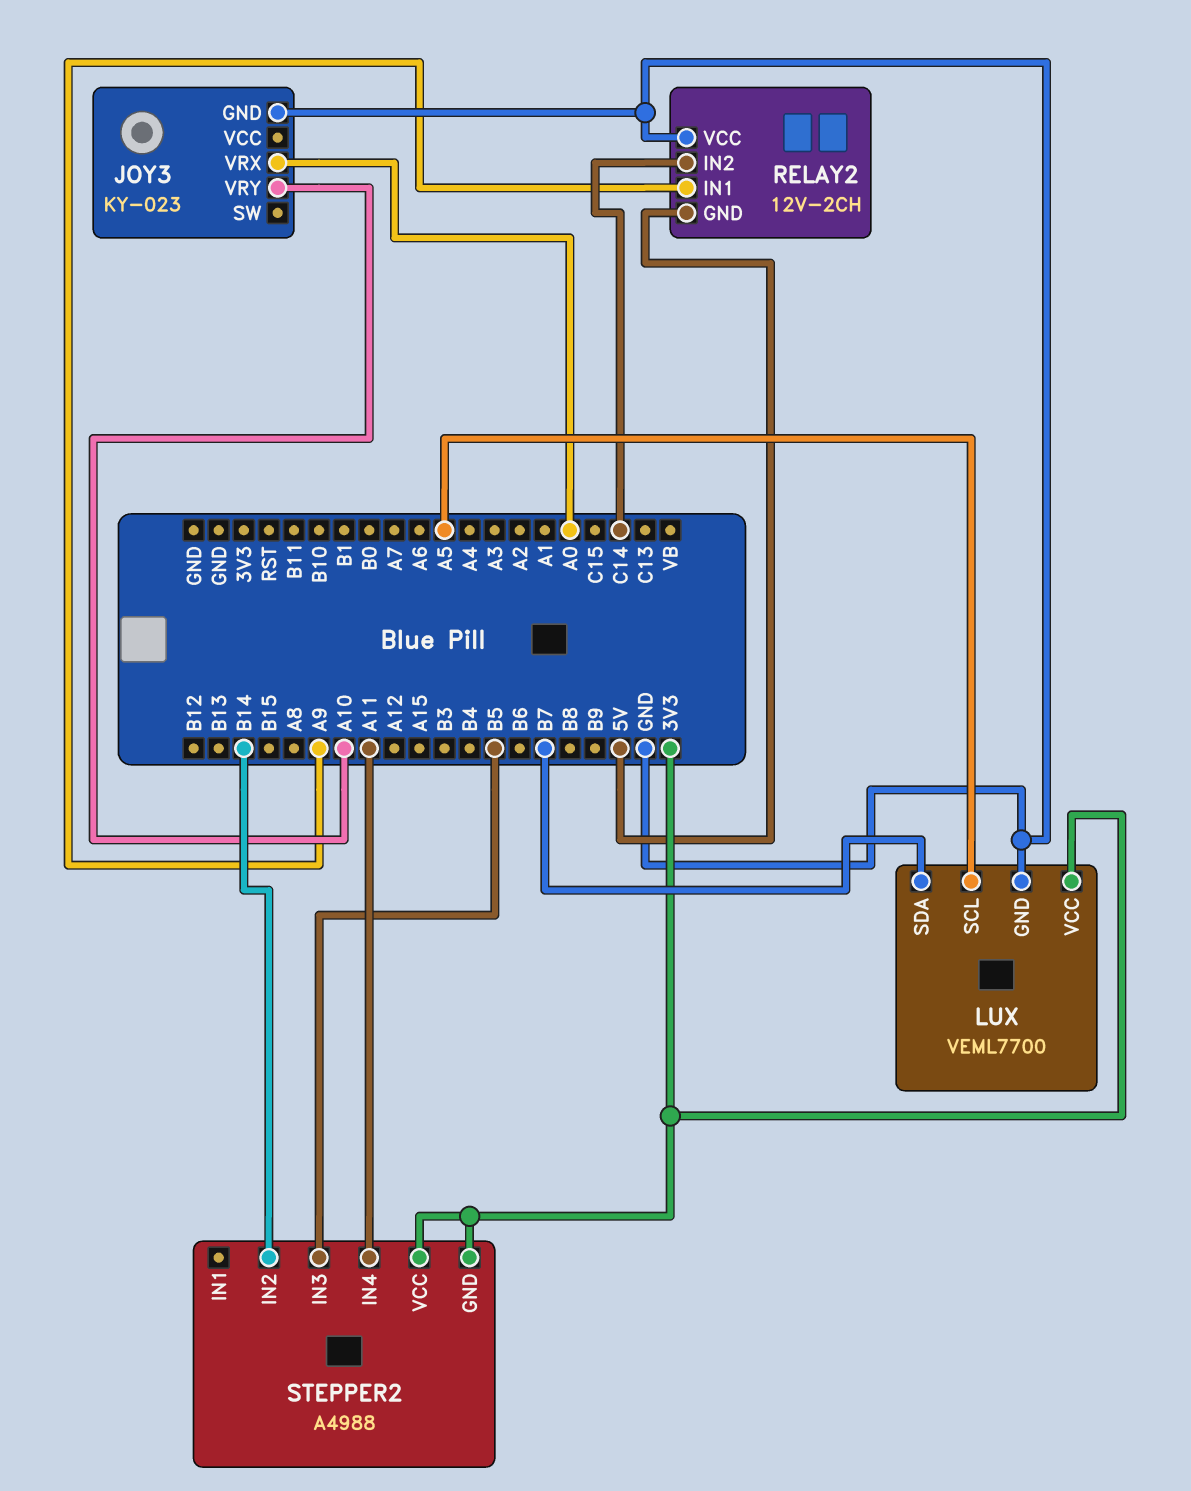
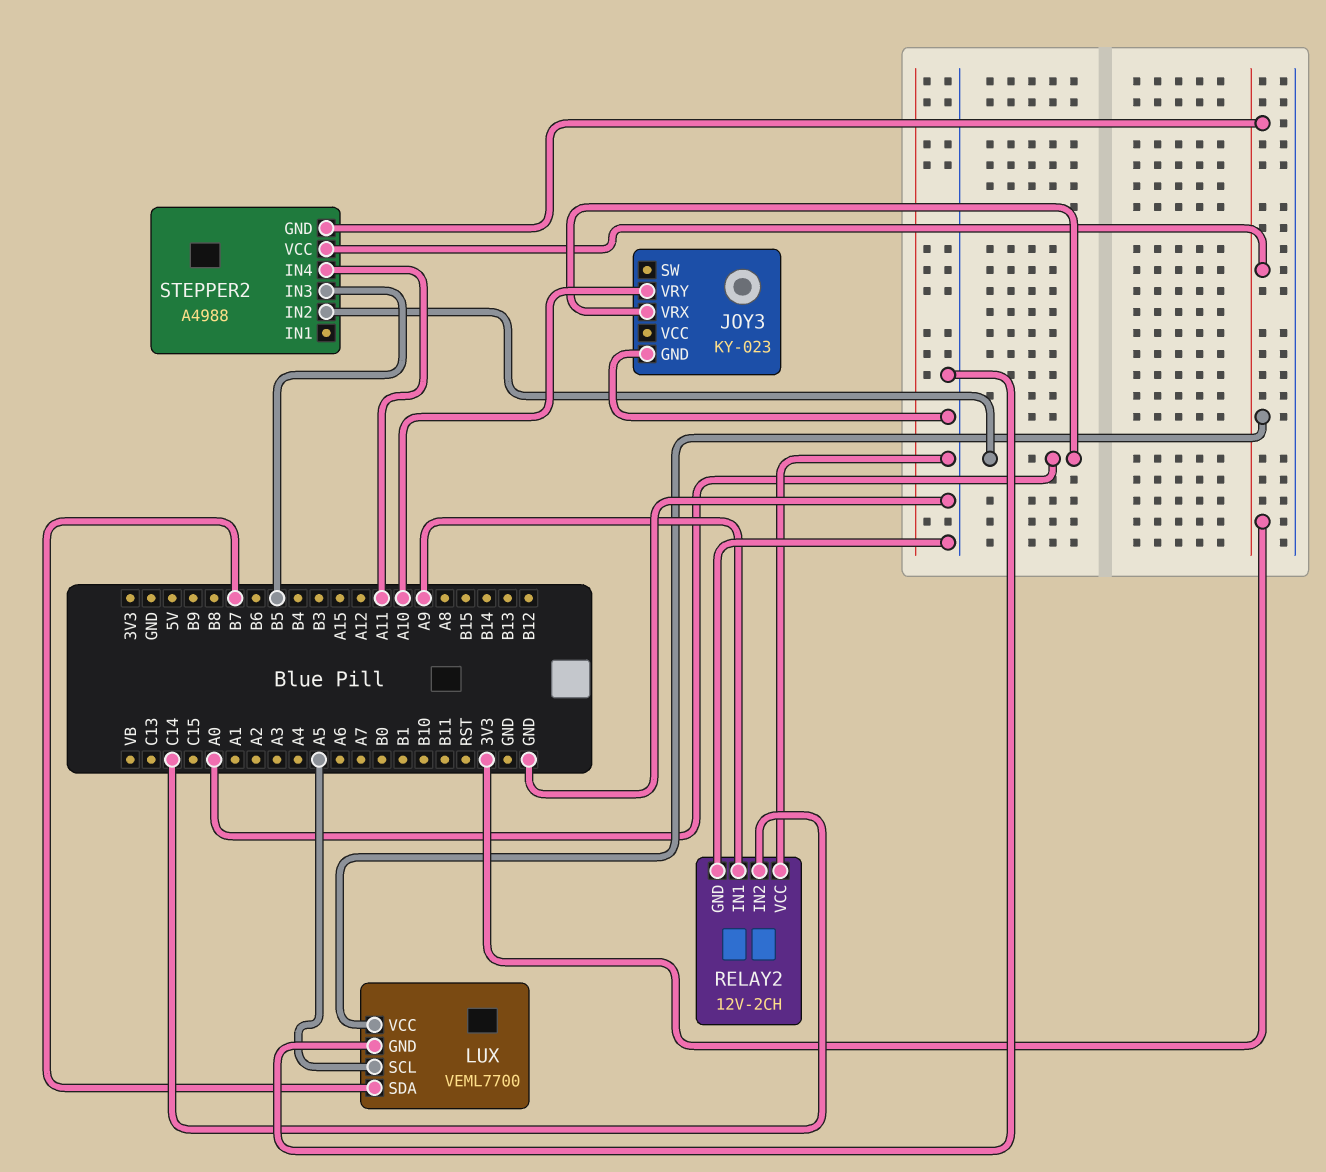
RELAY2 pin GND: 5V -> GND
STEPPER2 pin IN2: B14 -> A0

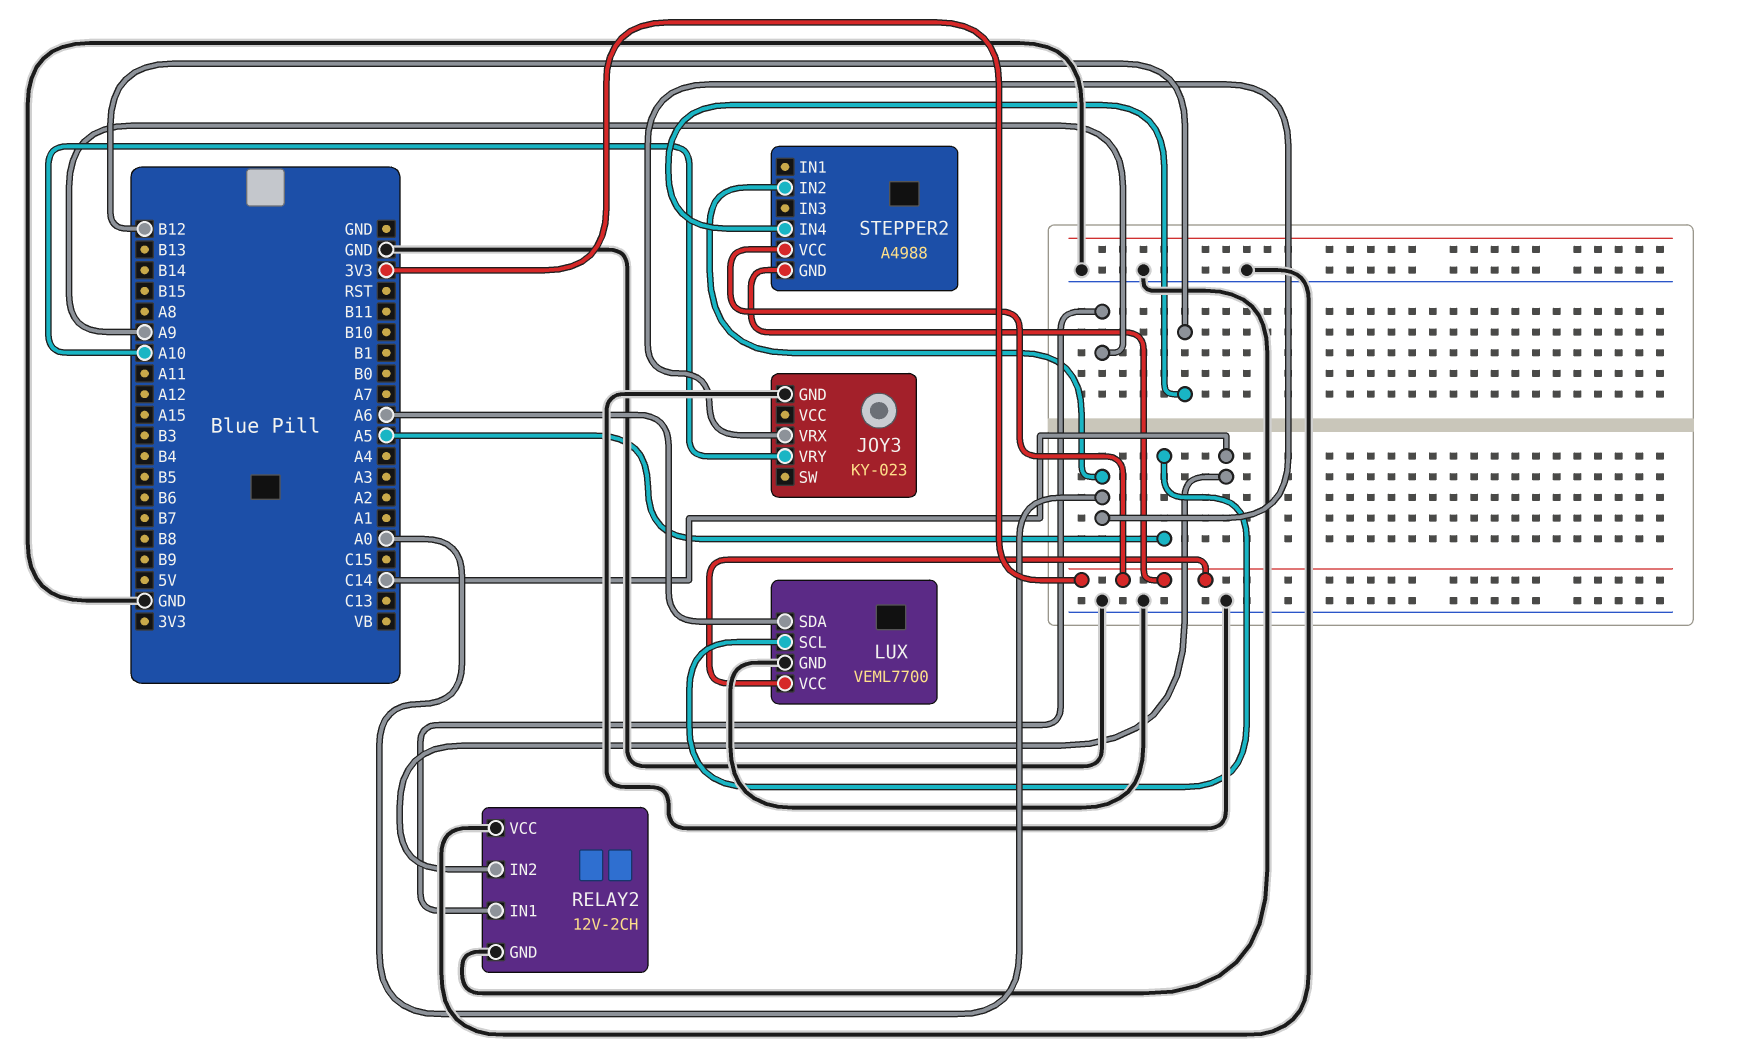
LUX pin SDA: B7 -> A6
STEPPER2 pin IN3: B5 -> none
STEPPER2 pin IN4: A11 -> B12

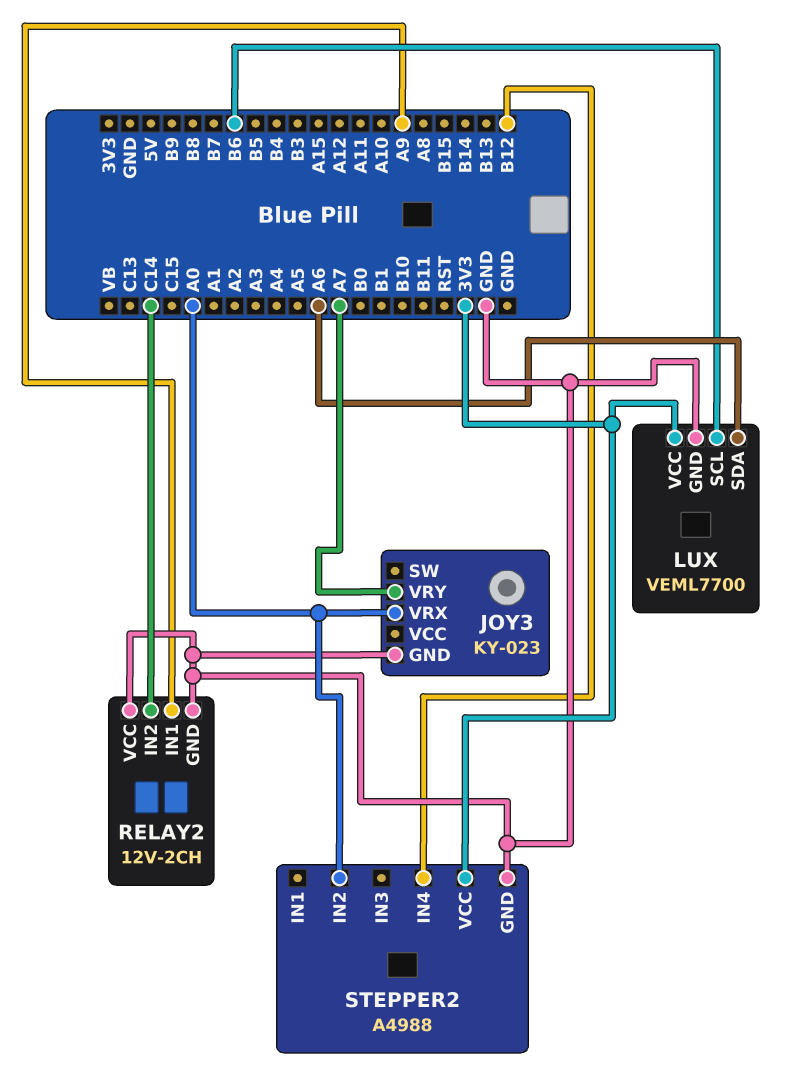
JOY3 pin VRY: A10 -> A7
LUX pin SCL: A5 -> B6
STEPPER2 pin GND: 3V3 -> GND

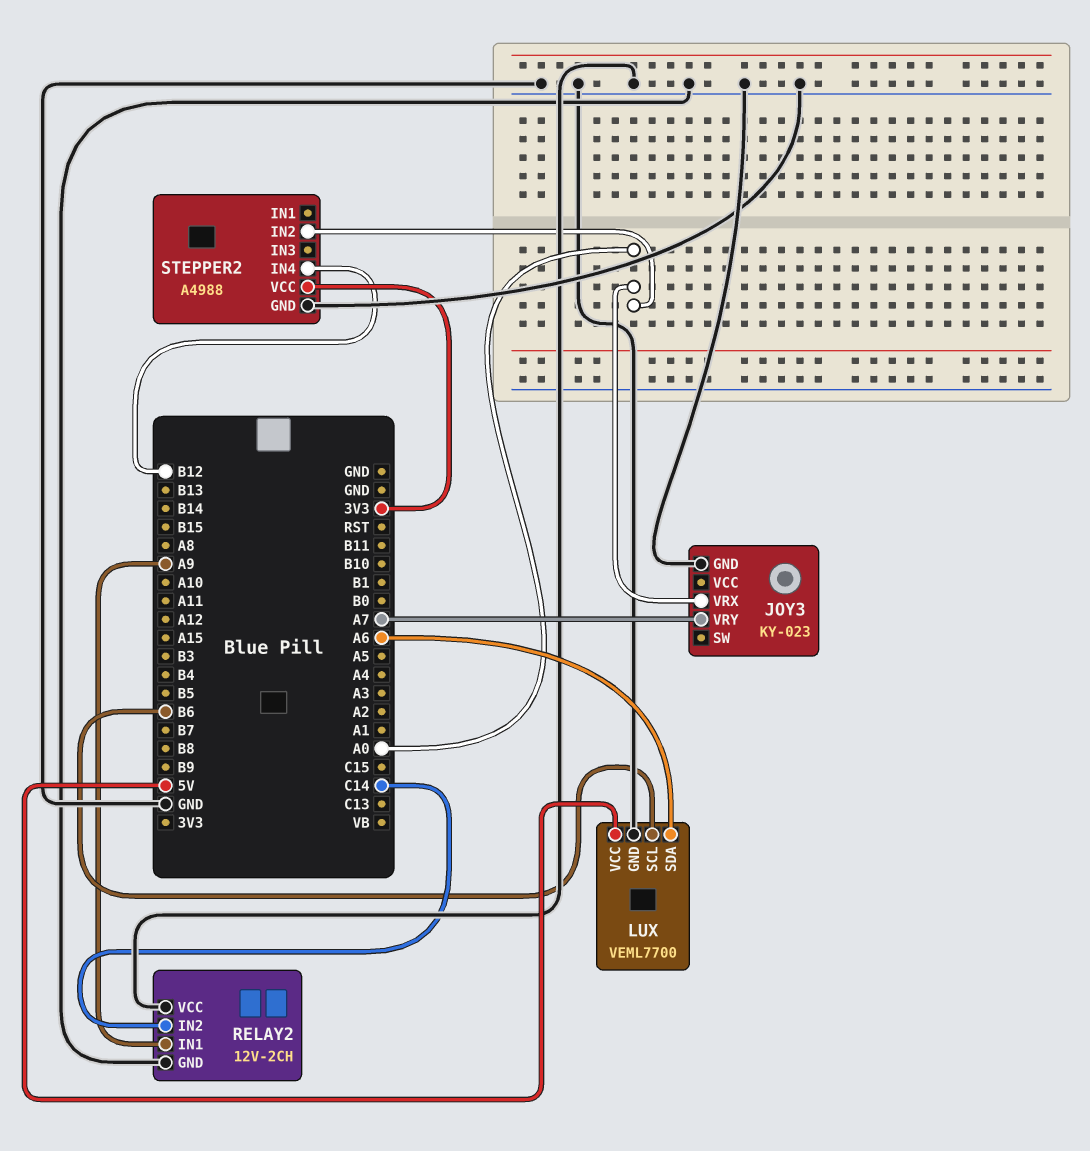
LUX pin VCC: 3V3 -> 5V

